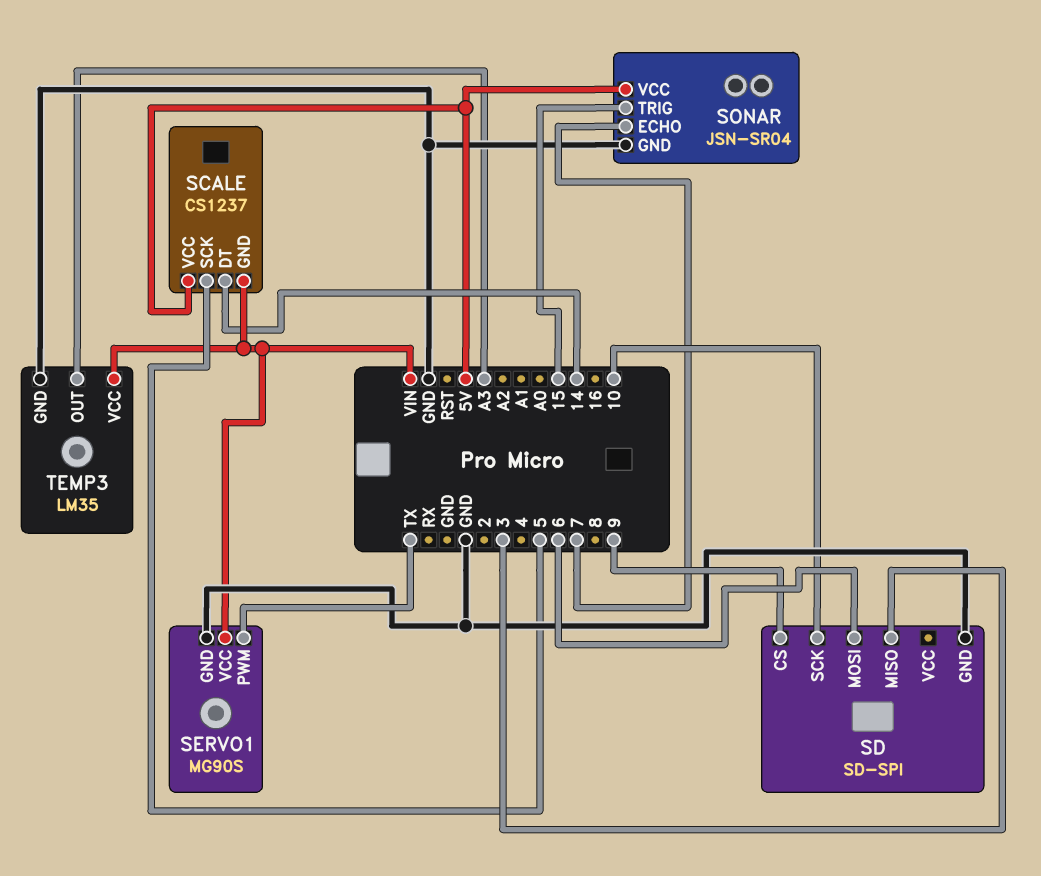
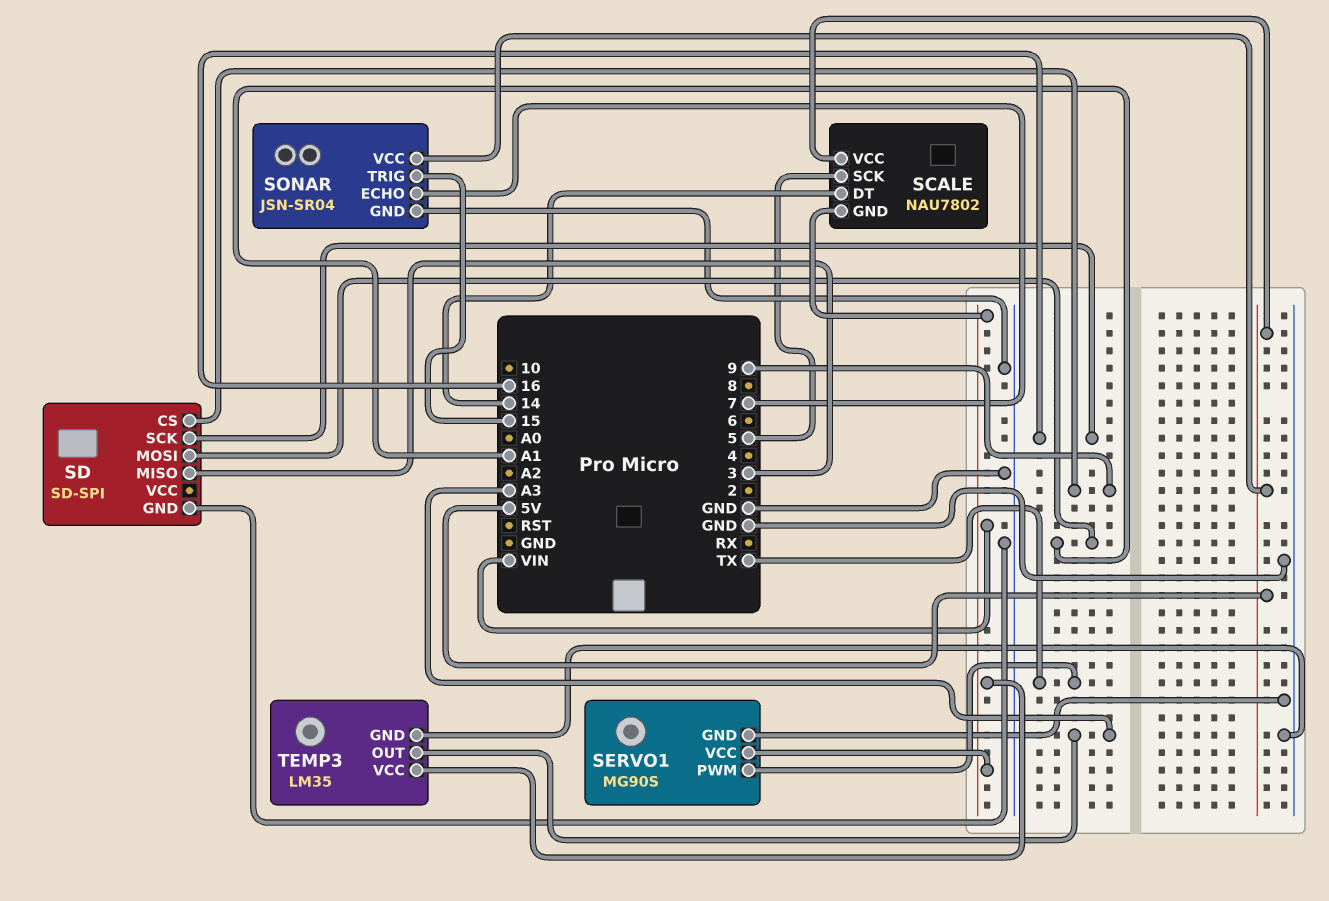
SCALE: CS1237 -> NAU7802
SD pin MOSI: 6 -> A1
SD pin SCK: 10 -> 16

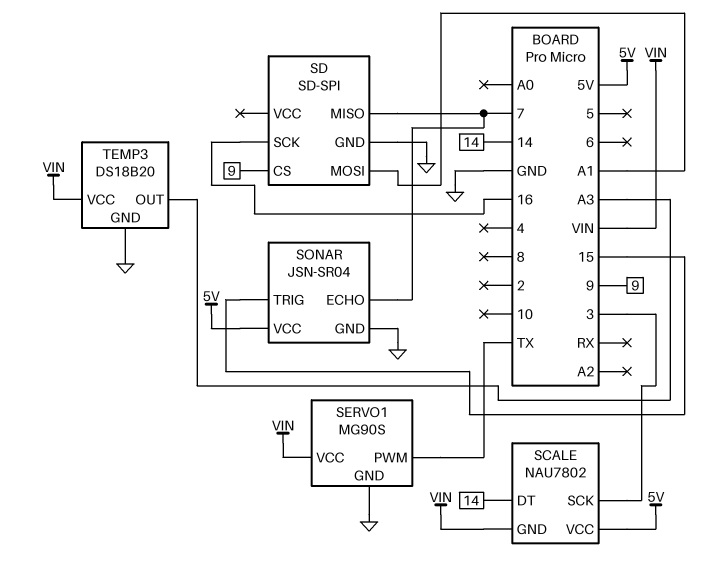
SCALE pin SCK: 5 -> 3
SD pin MISO: 3 -> 7
TEMP3: LM35 -> DS18B20

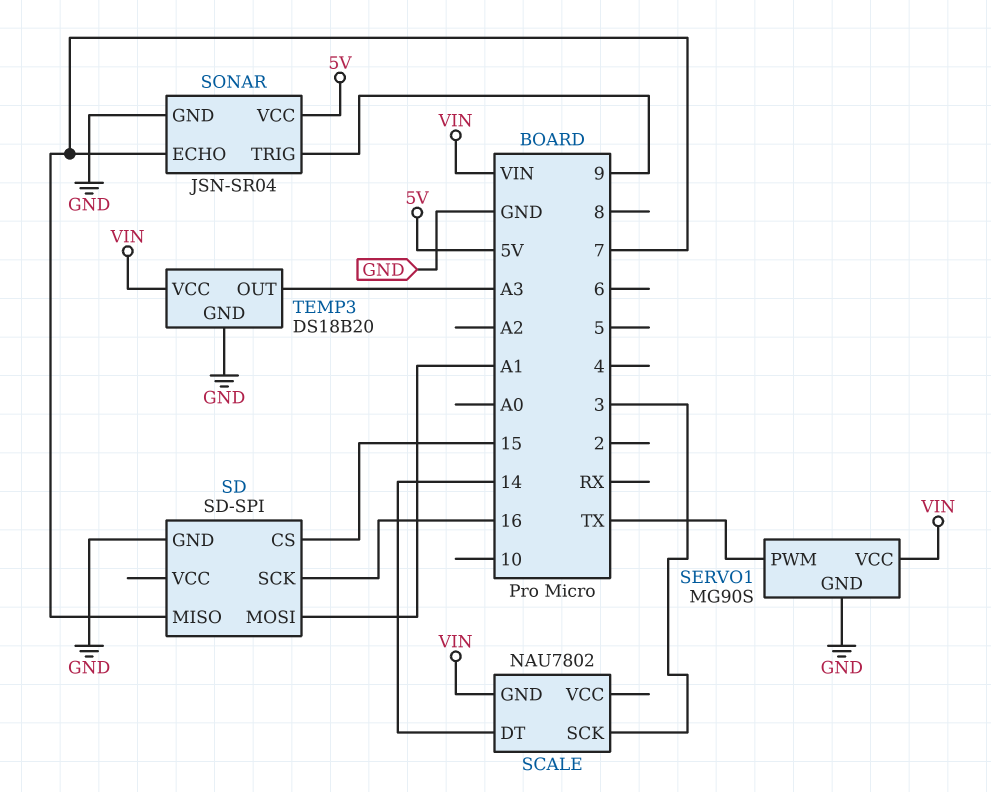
SCALE pin VCC: 5V -> none
SD pin CS: 9 -> 15
SONAR pin TRIG: 15 -> 9

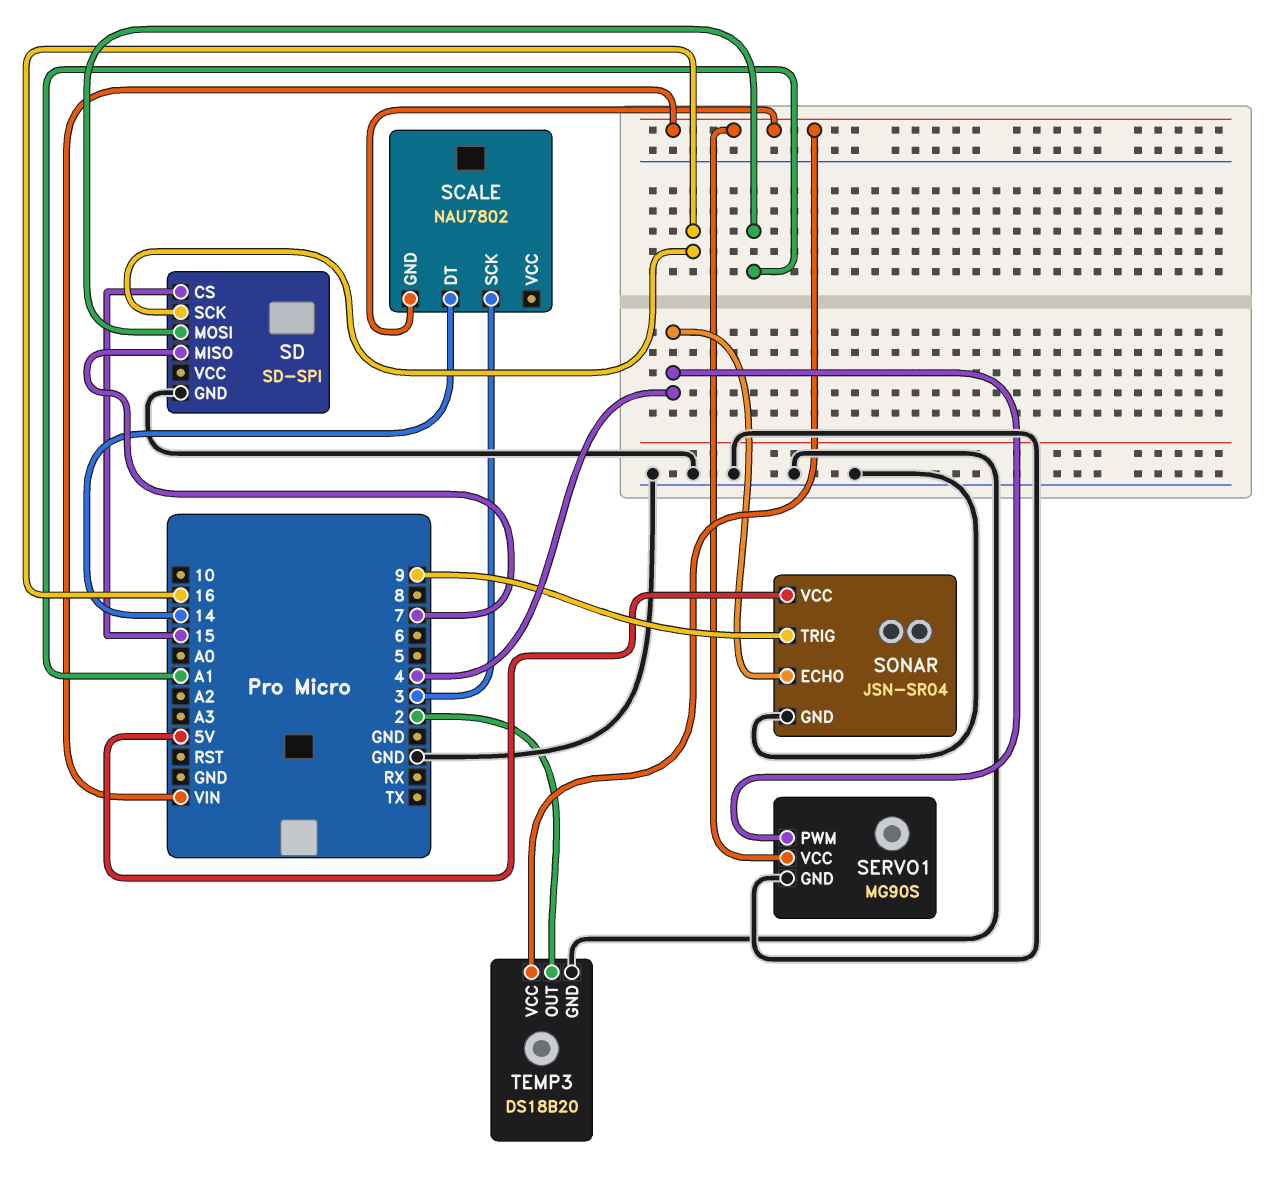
SERVO1 pin PWM: TX -> 4
SONAR pin ECHO: 7 -> 4
TEMP3 pin OUT: A3 -> 2

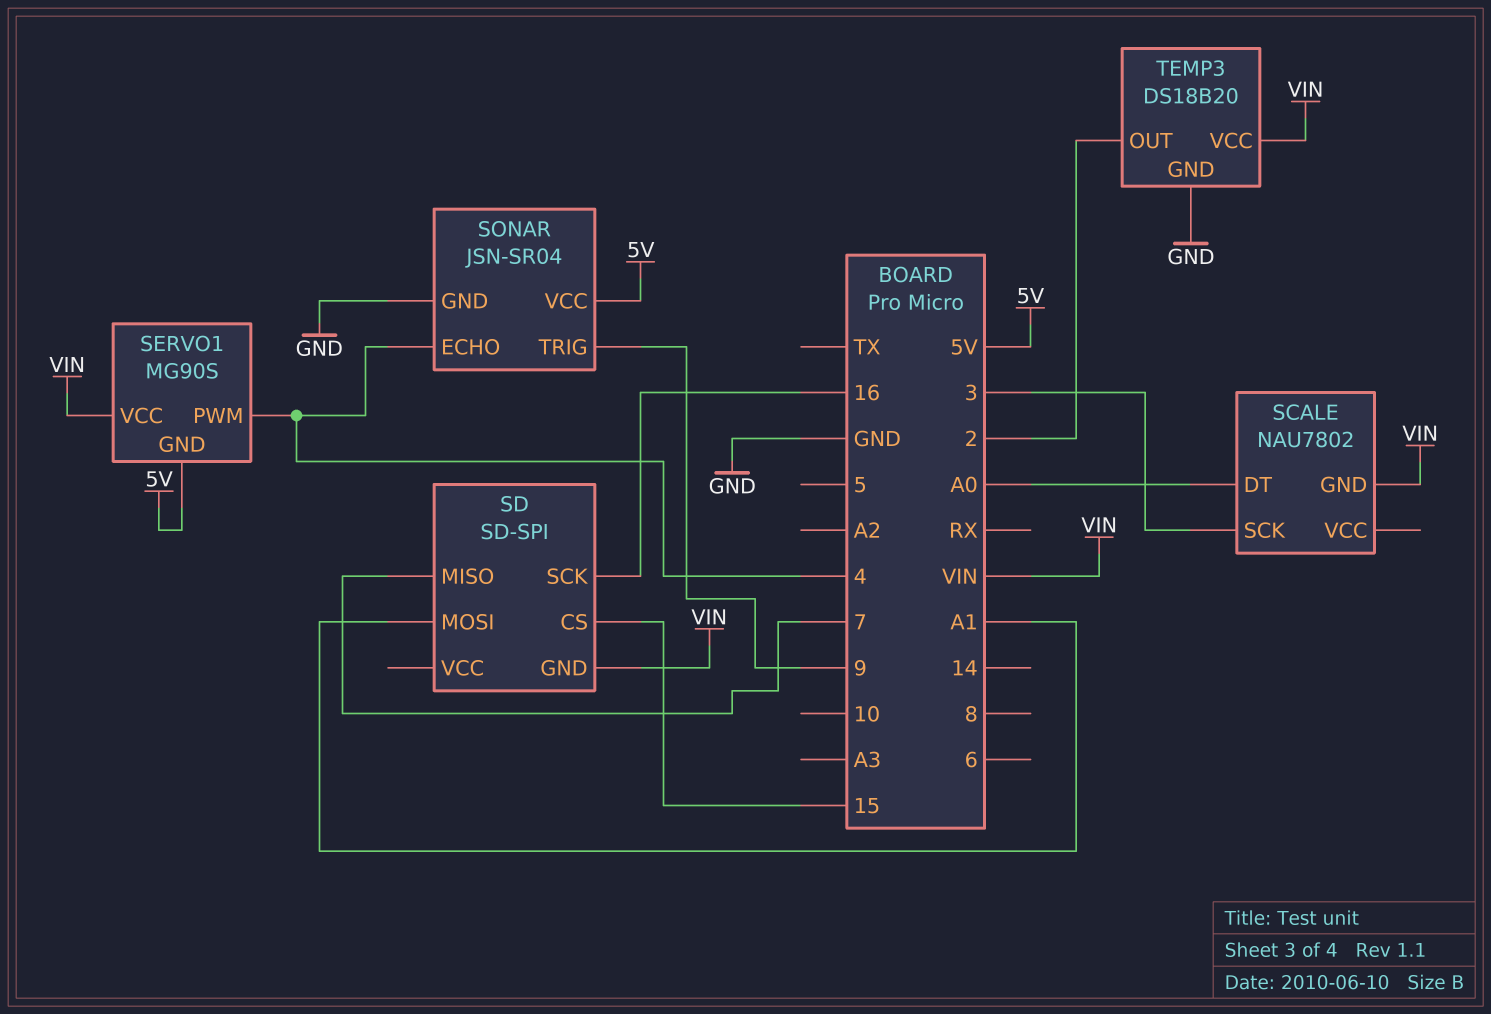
SCALE pin DT: 14 -> A0
SD pin GND: GND -> VIN
SERVO1 pin GND: GND -> 5V

